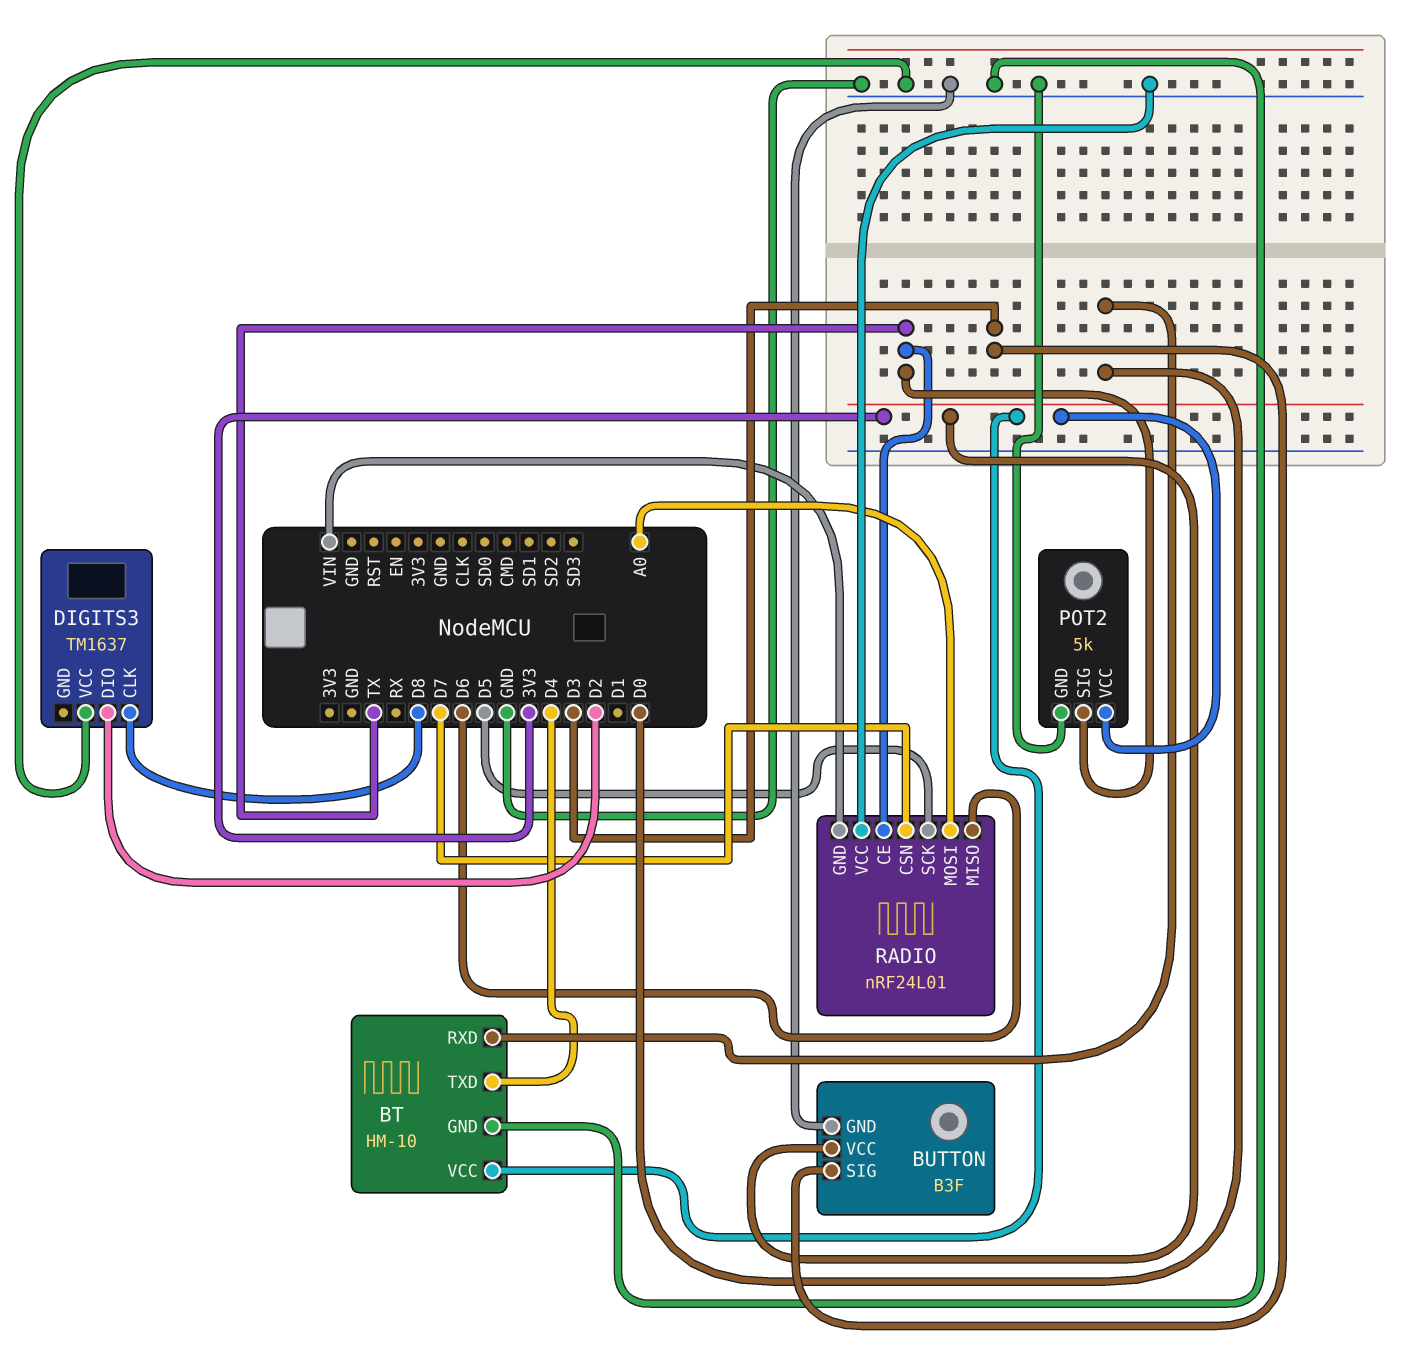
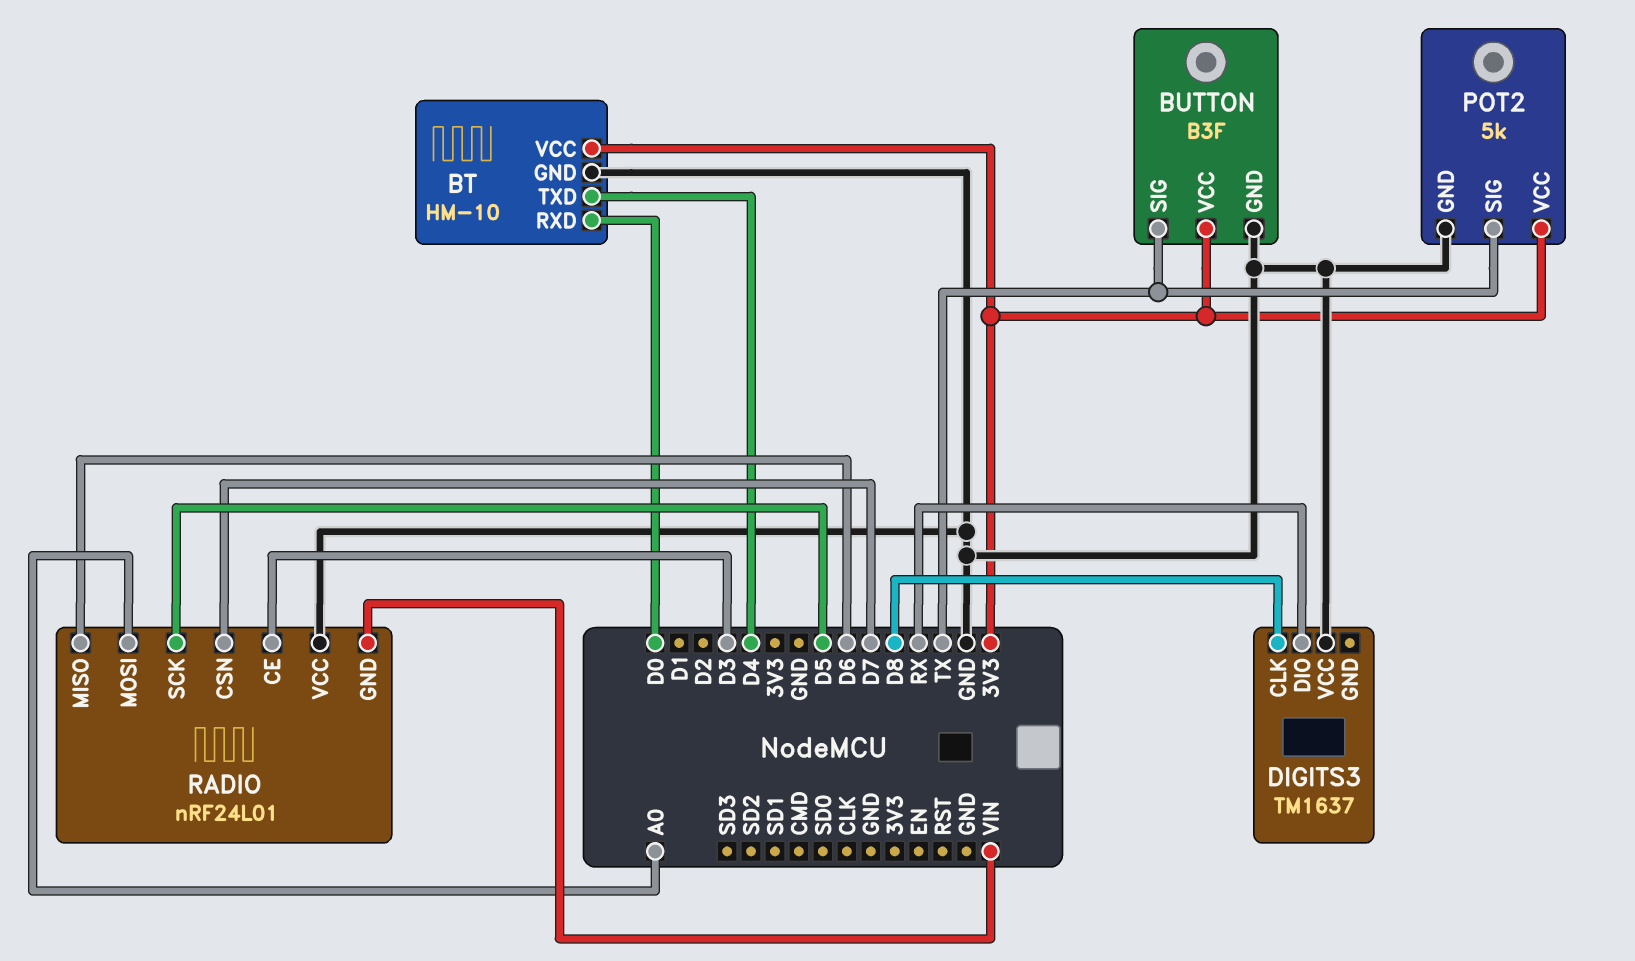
BUTTON pin SIG: D3 -> TX
DIGITS3 pin DIO: D2 -> RX
RADIO pin CE: TX -> D3

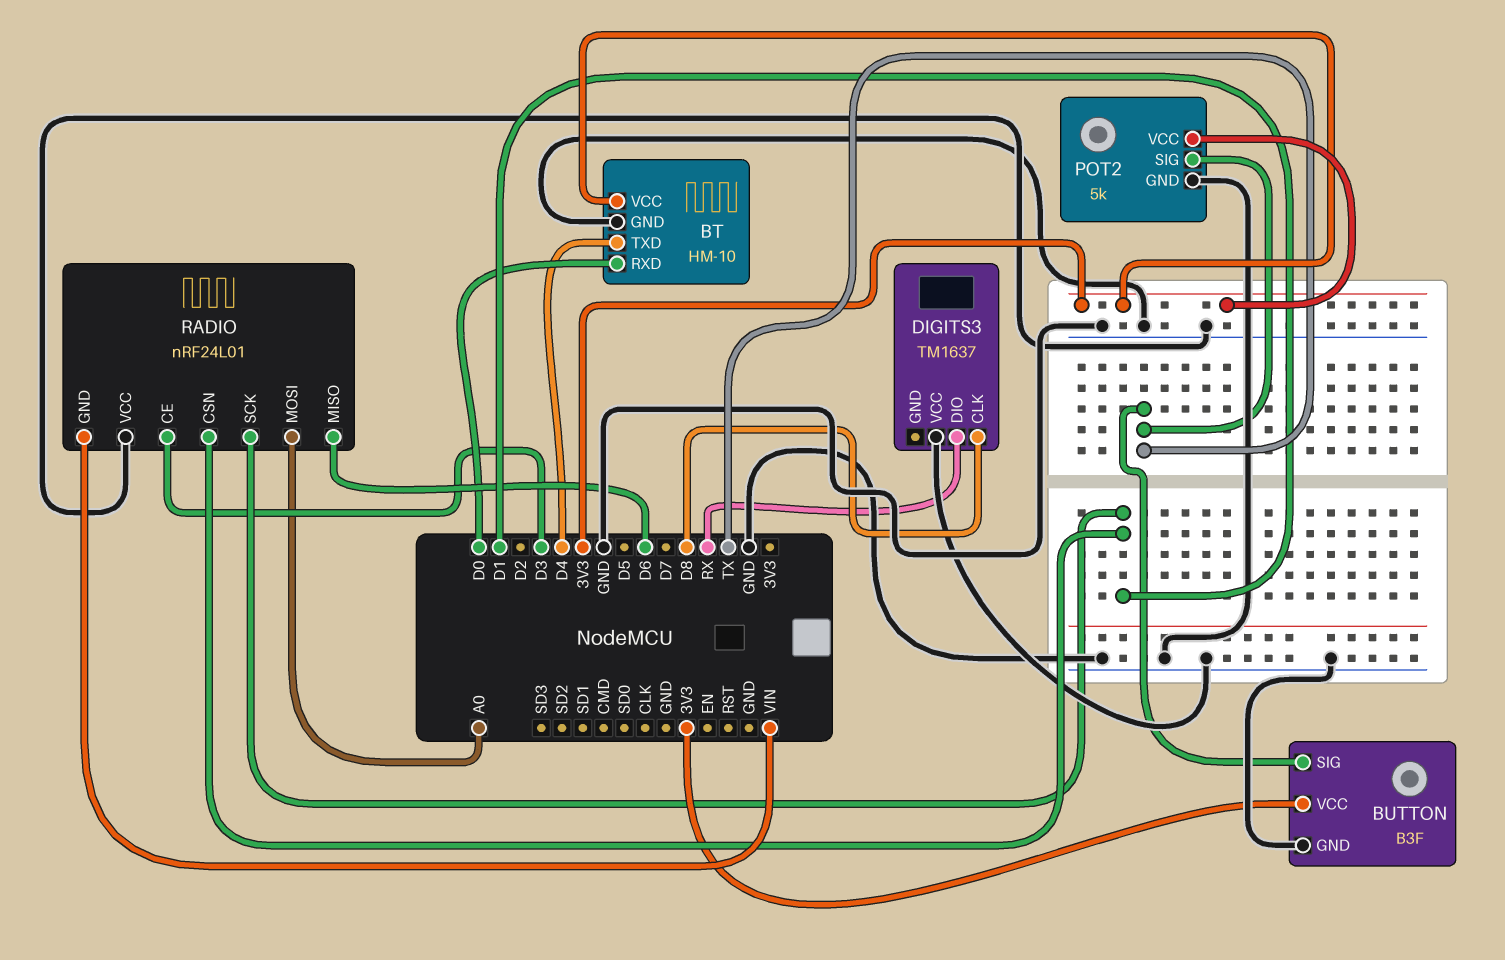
RADIO pin CSN: D7 -> D1
RADIO pin SCK: D5 -> D1

